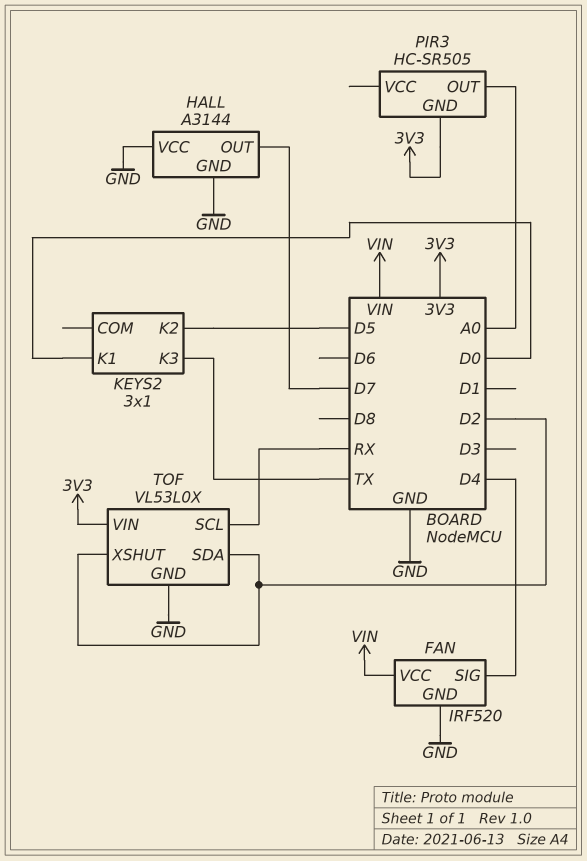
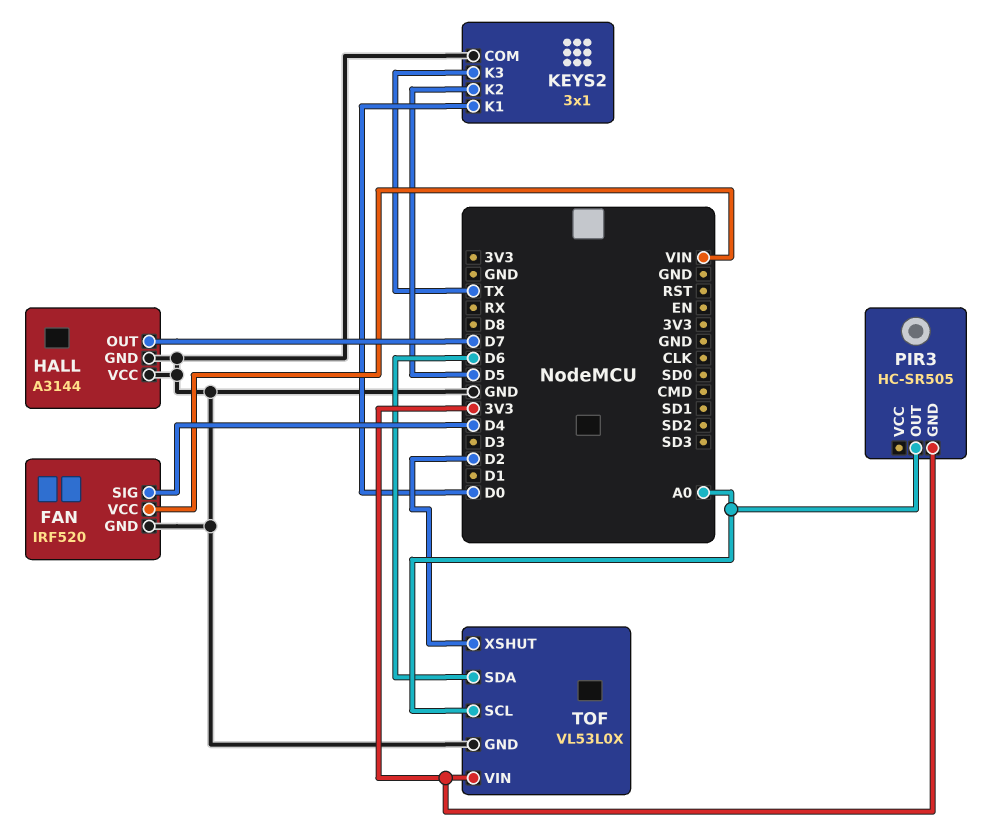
KEYS2 pin COM: none -> GND
TOF pin SCL: RX -> A0
TOF pin SDA: D2 -> D6

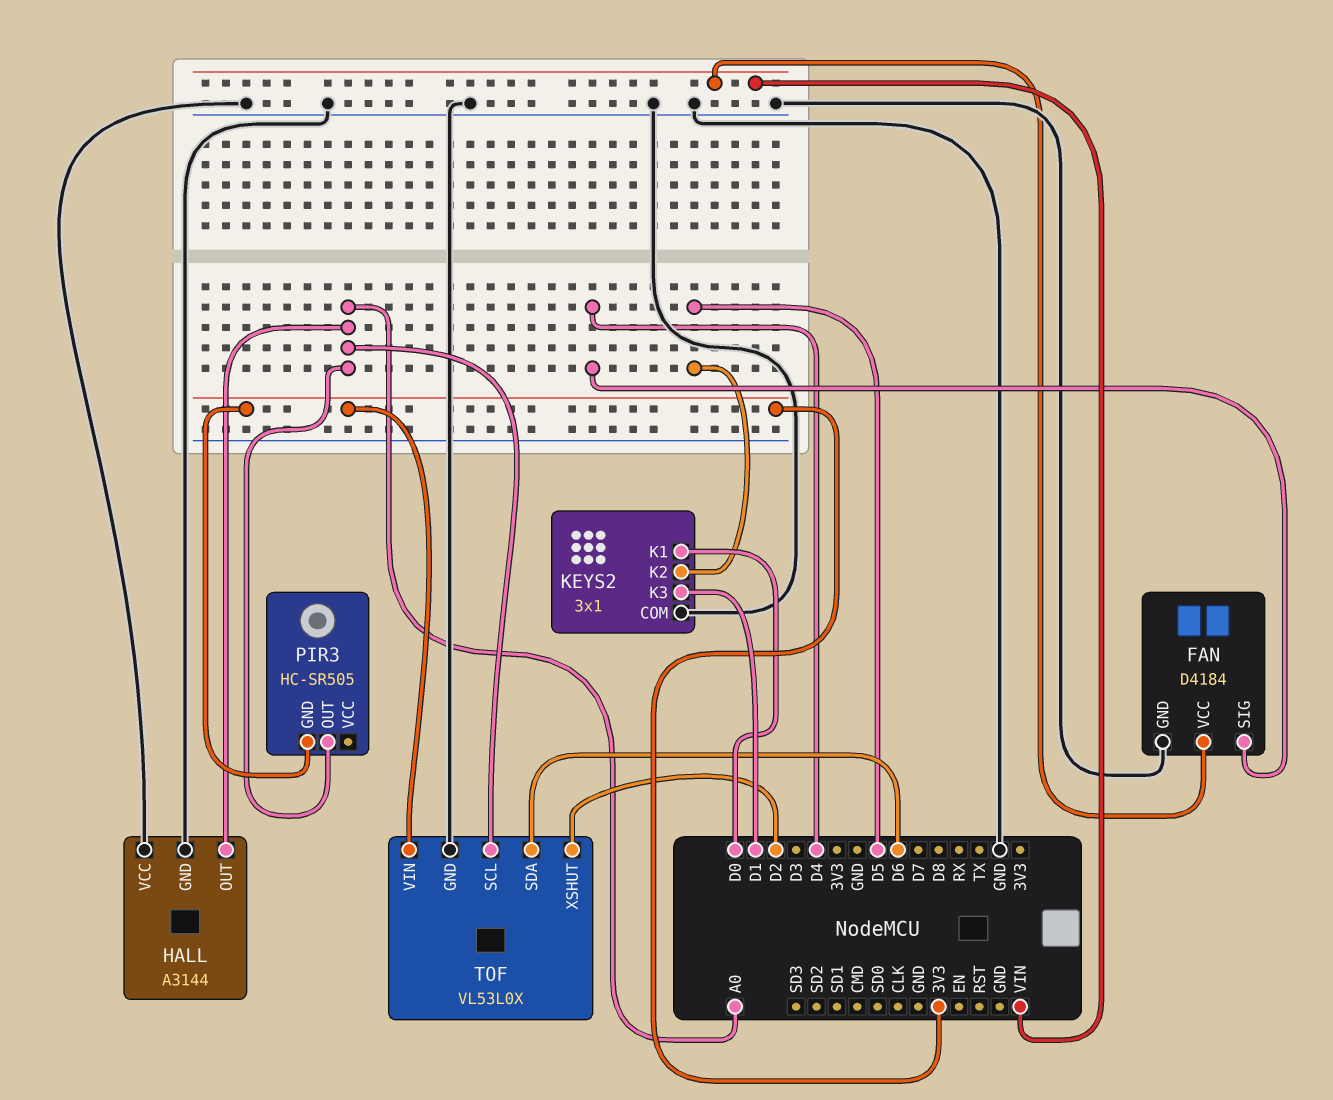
FAN: IRF520 -> D4184
HALL pin OUT: D7 -> A0
KEYS2 pin K3: TX -> D1

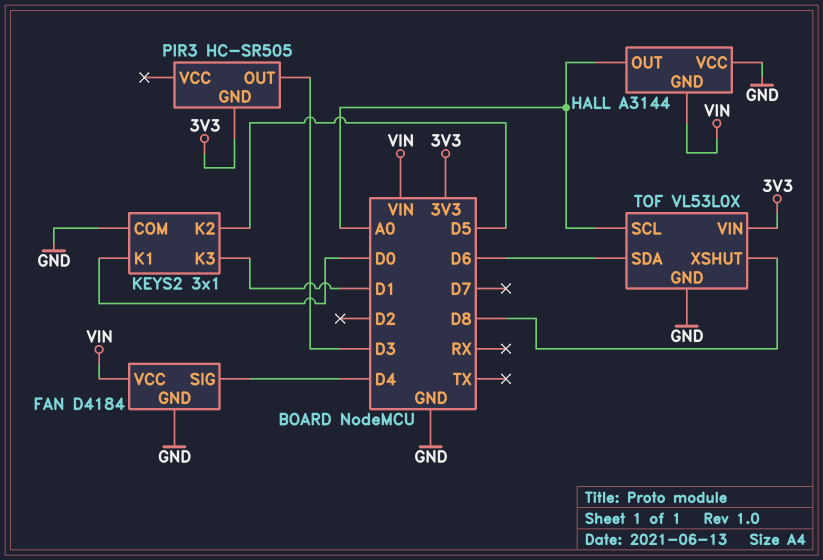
HALL pin GND: GND -> VIN
PIR3 pin OUT: A0 -> D3
TOF pin XSHUT: D2 -> D8

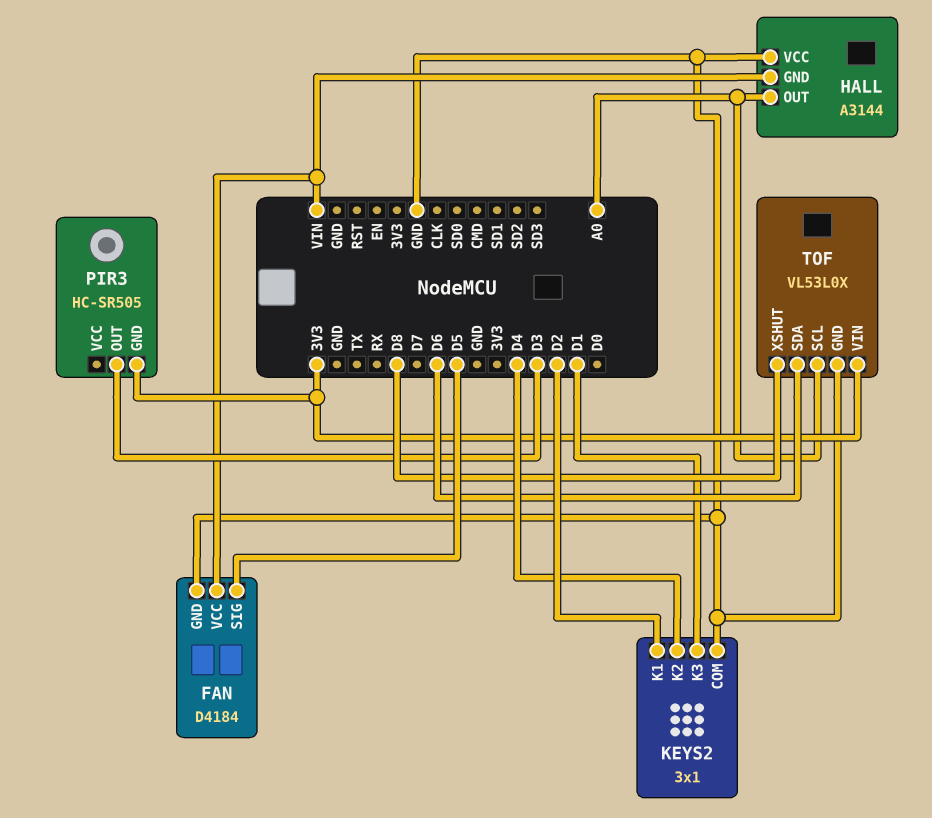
FAN pin SIG: D4 -> D5
KEYS2 pin K1: D0 -> D2
KEYS2 pin K2: D5 -> D4

